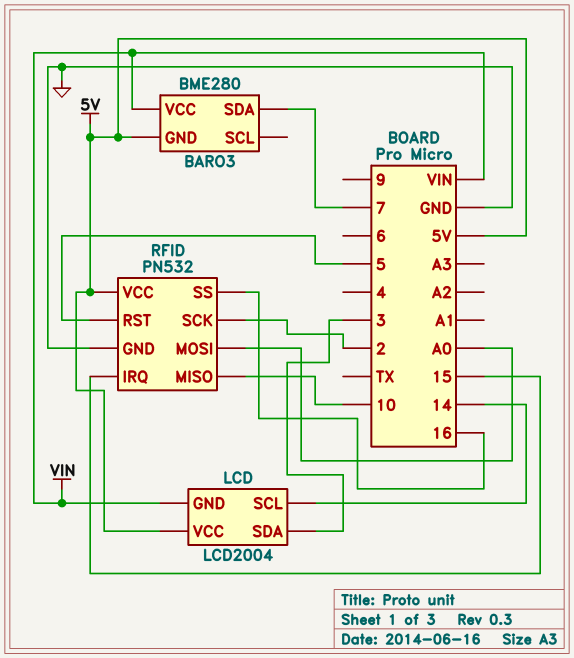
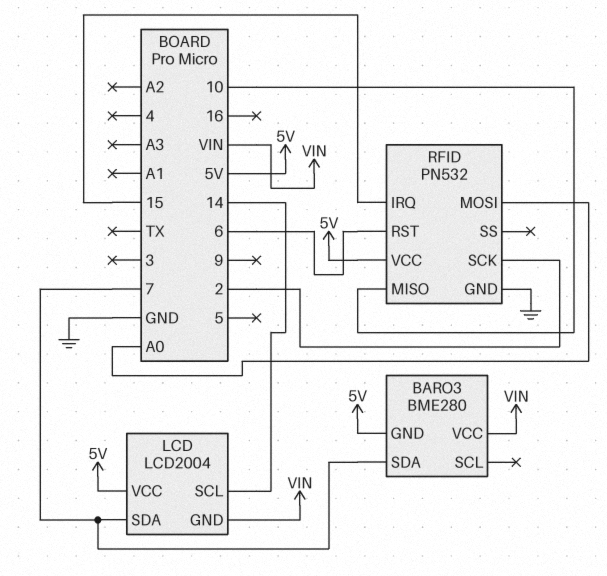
LCD pin SDA: 3 -> 7
RFID pin RST: 5 -> 6
RFID pin SS: 16 -> none

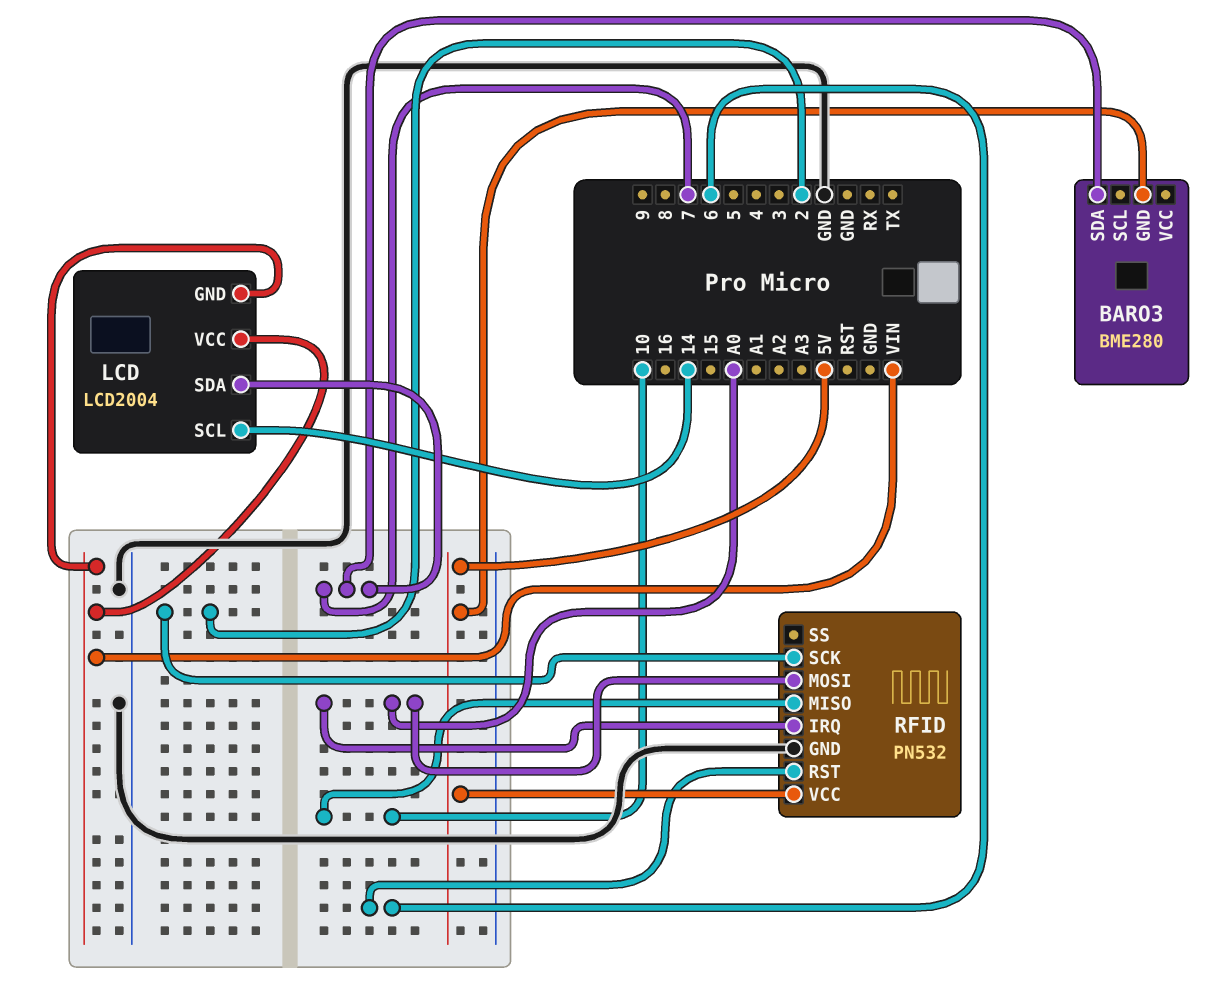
BARO3 pin VCC: VIN -> none
LCD pin VCC: 5V -> VIN
RFID pin IRQ: 15 -> A0

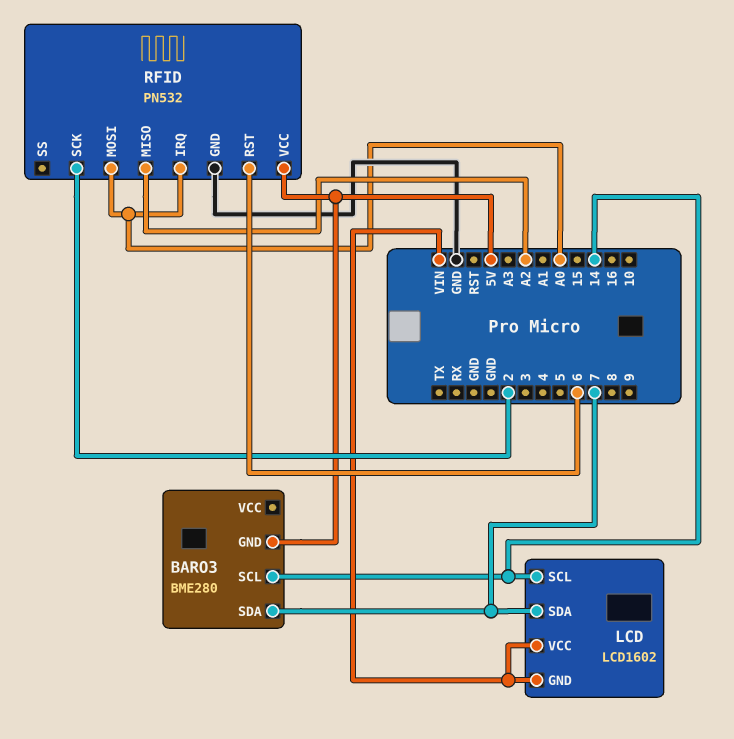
BARO3 pin SCL: none -> 14
LCD: LCD2004 -> LCD1602
RFID pin MISO: 10 -> A2

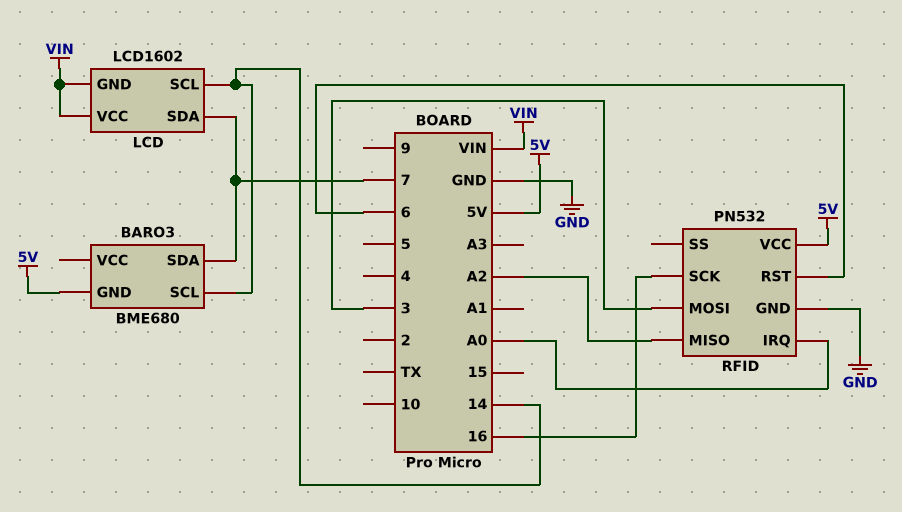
BARO3: BME280 -> BME680
RFID pin MOSI: A0 -> 3
RFID pin SCK: 2 -> 16

